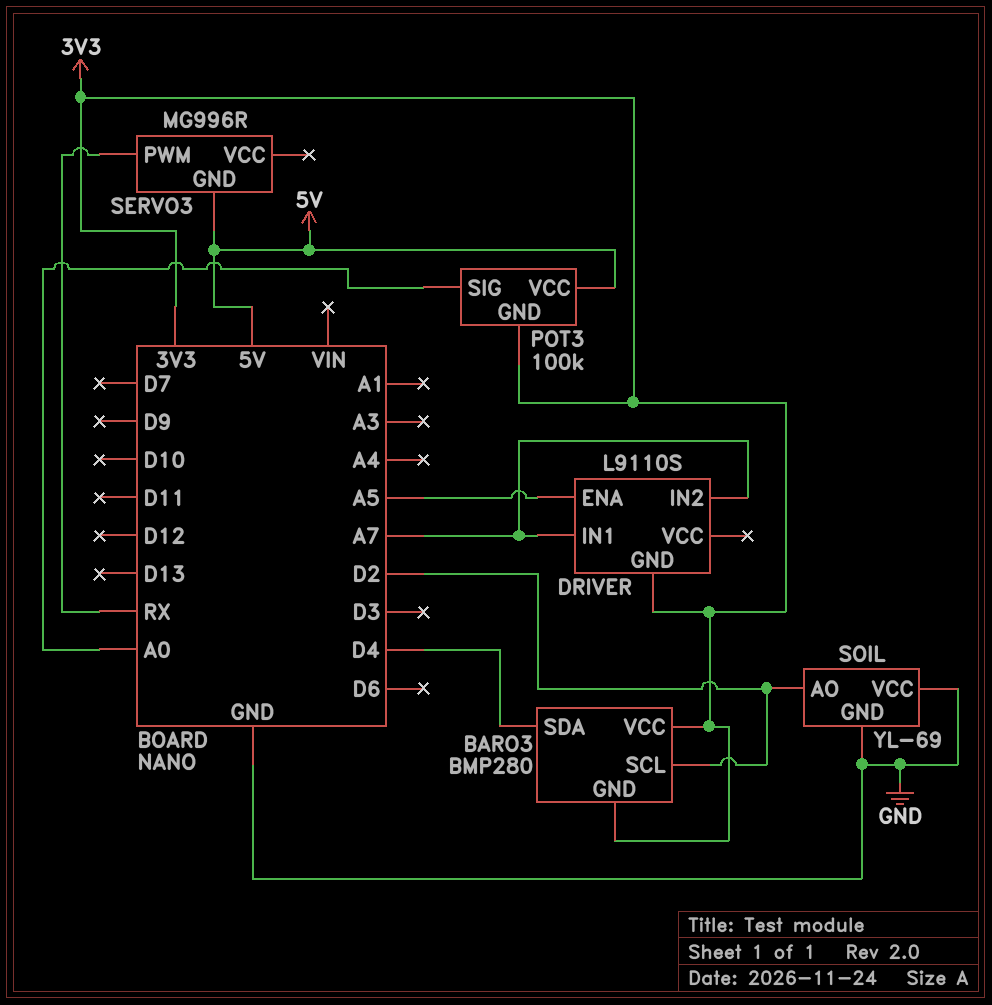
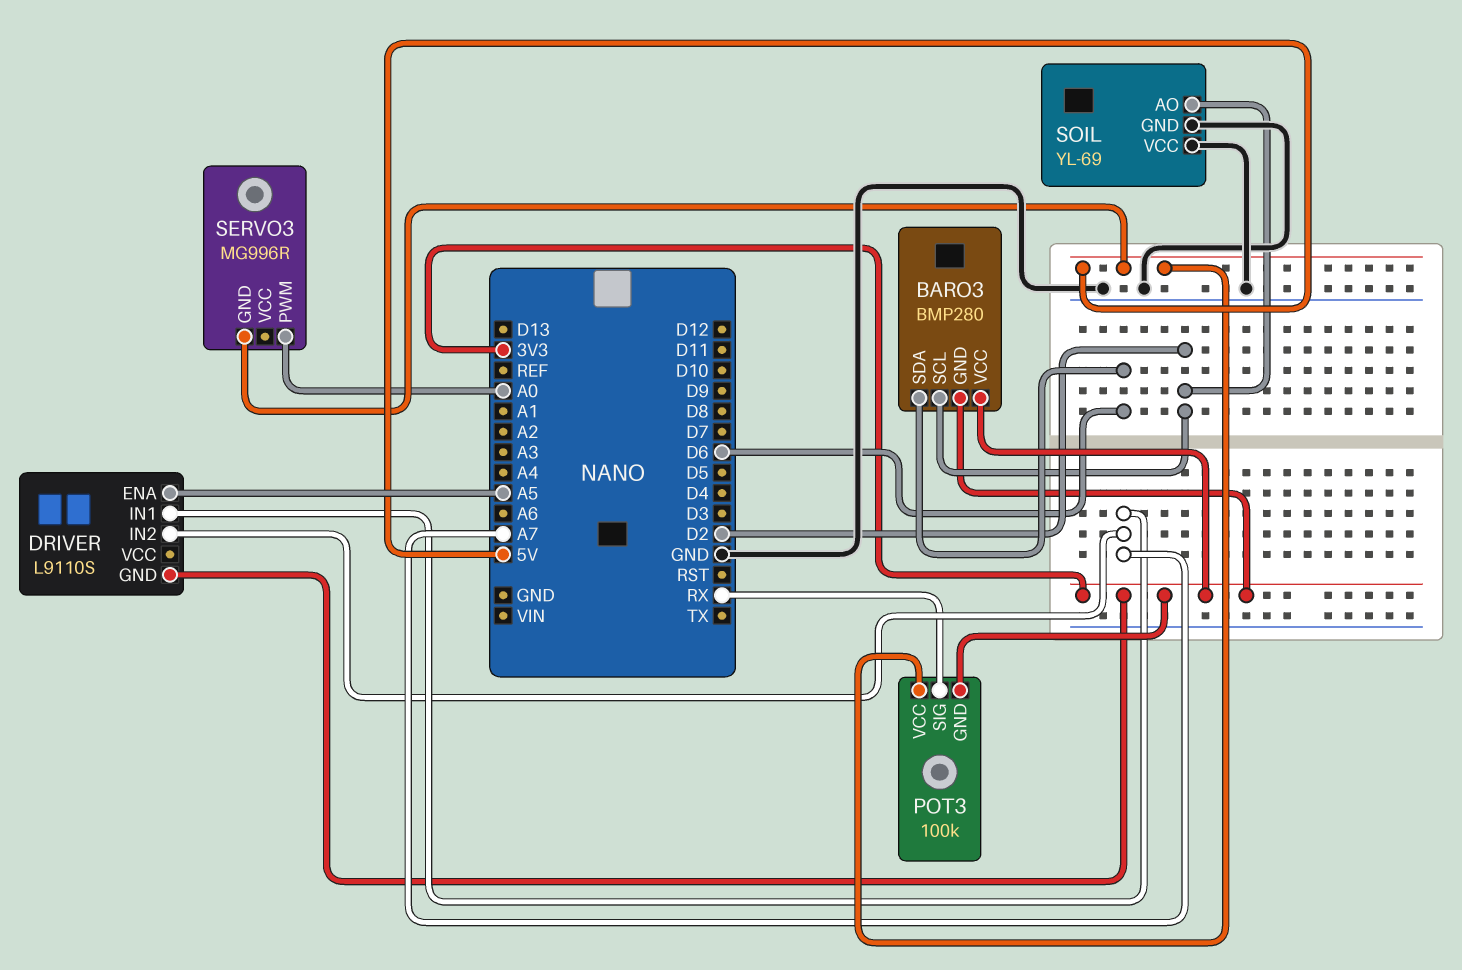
BARO3 pin SDA: D4 -> D6
POT3 pin SIG: A0 -> RX
SERVO3 pin PWM: RX -> A0

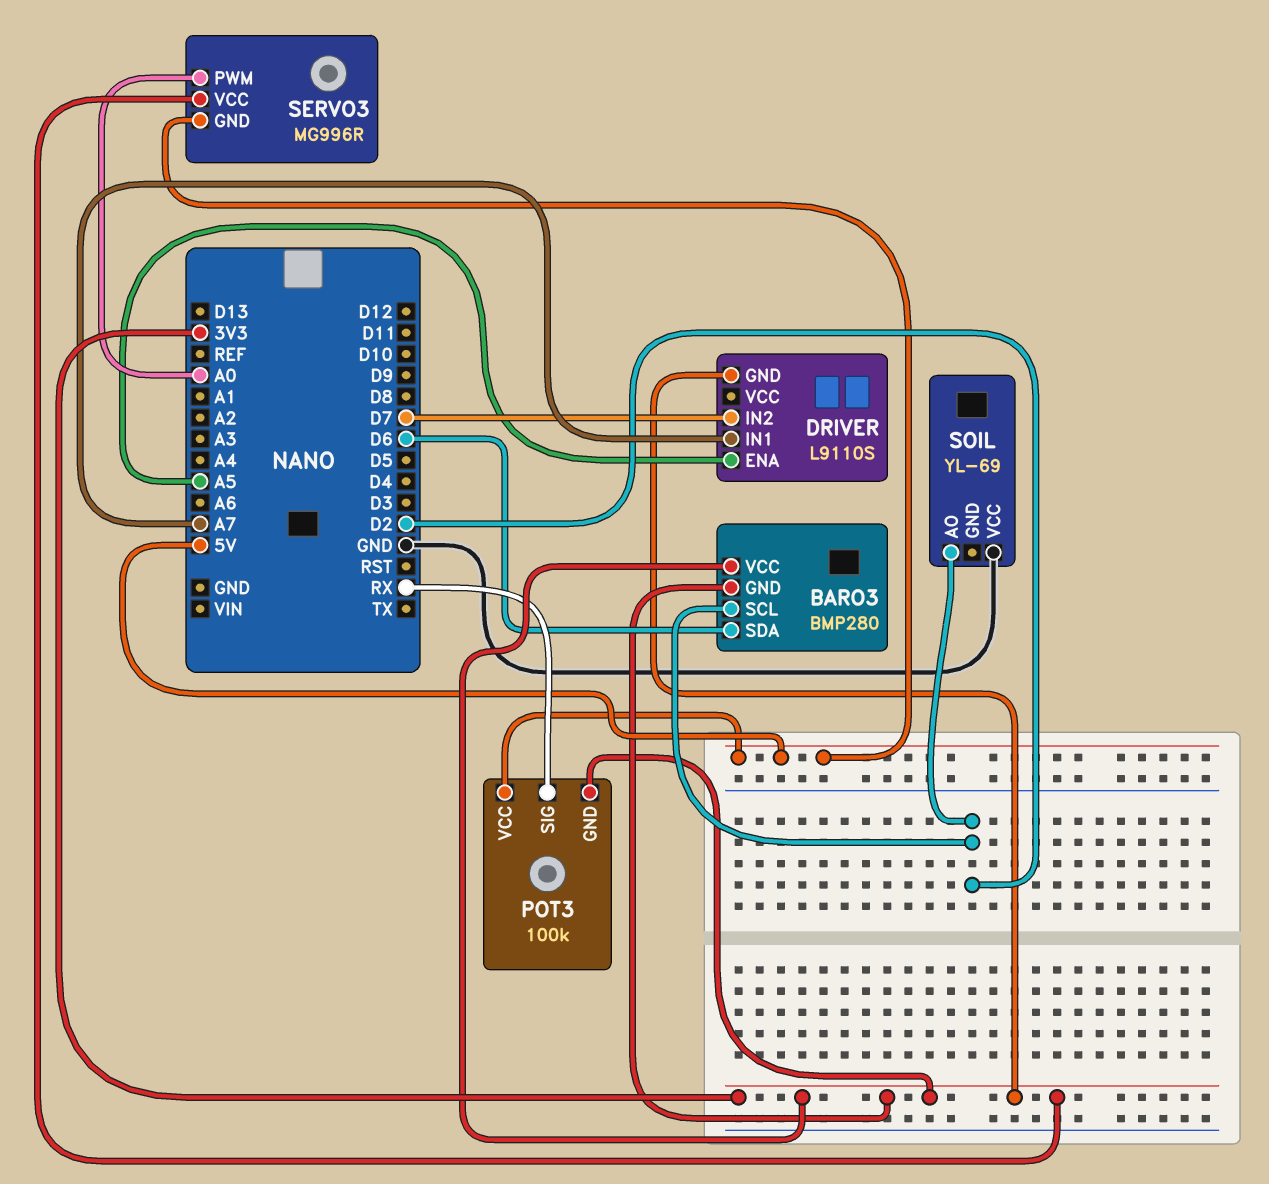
DRIVER pin IN2: A7 -> D7
SERVO3 pin VCC: none -> 3V3
SOIL pin GND: GND -> none

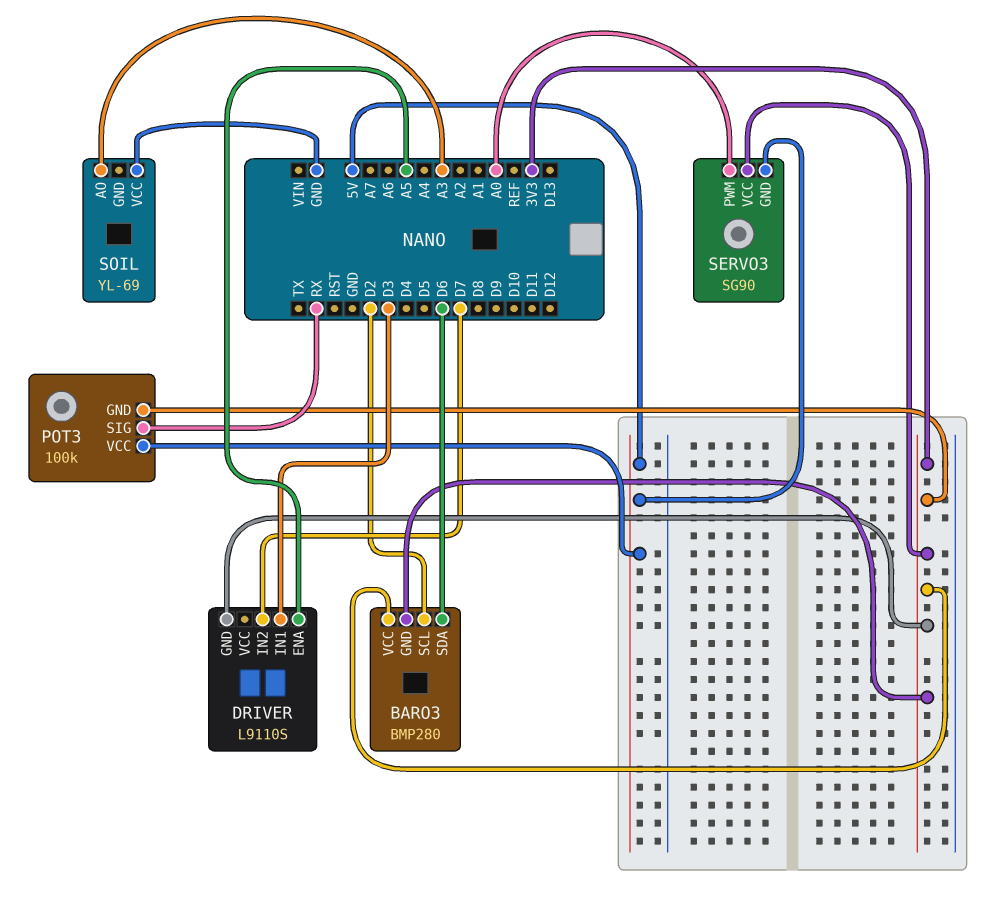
DRIVER pin IN1: A7 -> D3
SERVO3: MG996R -> SG90
SOIL pin AO: D2 -> A3

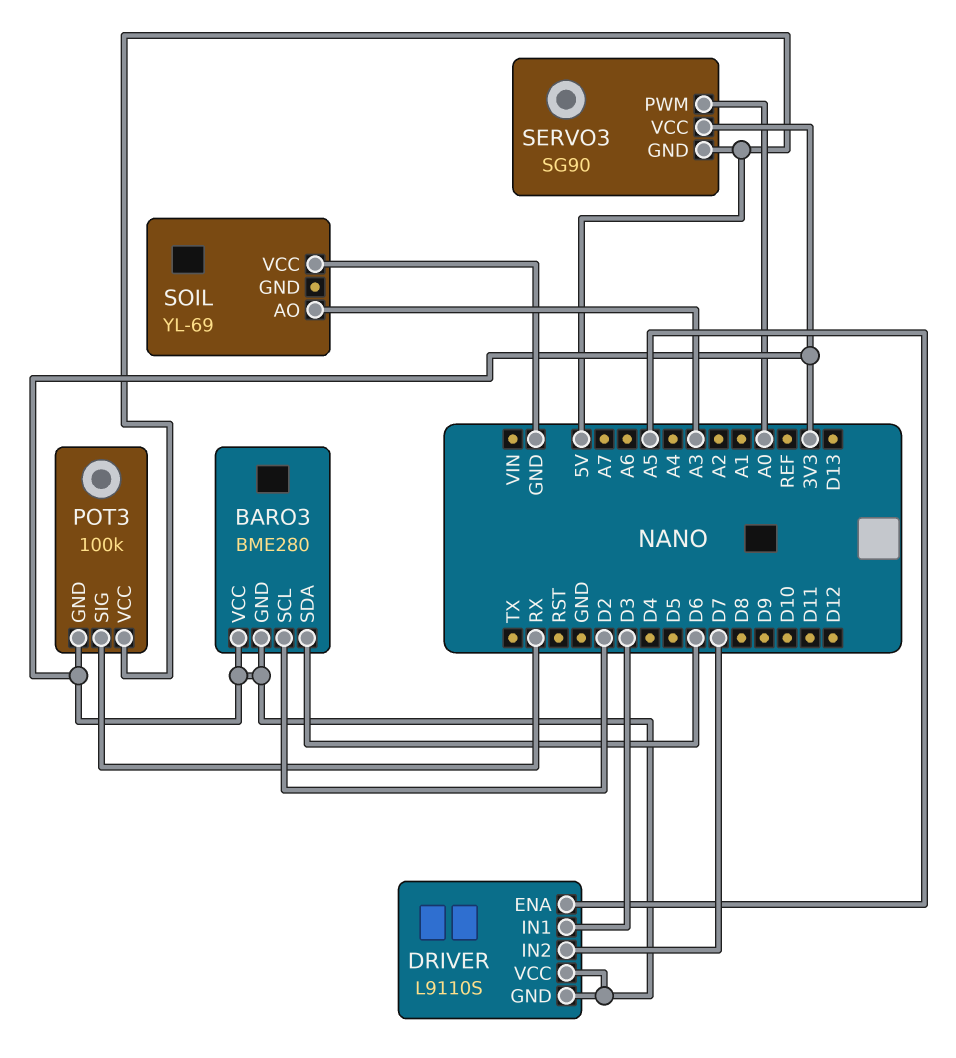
BARO3: BMP280 -> BME280
DRIVER pin VCC: none -> 3V3

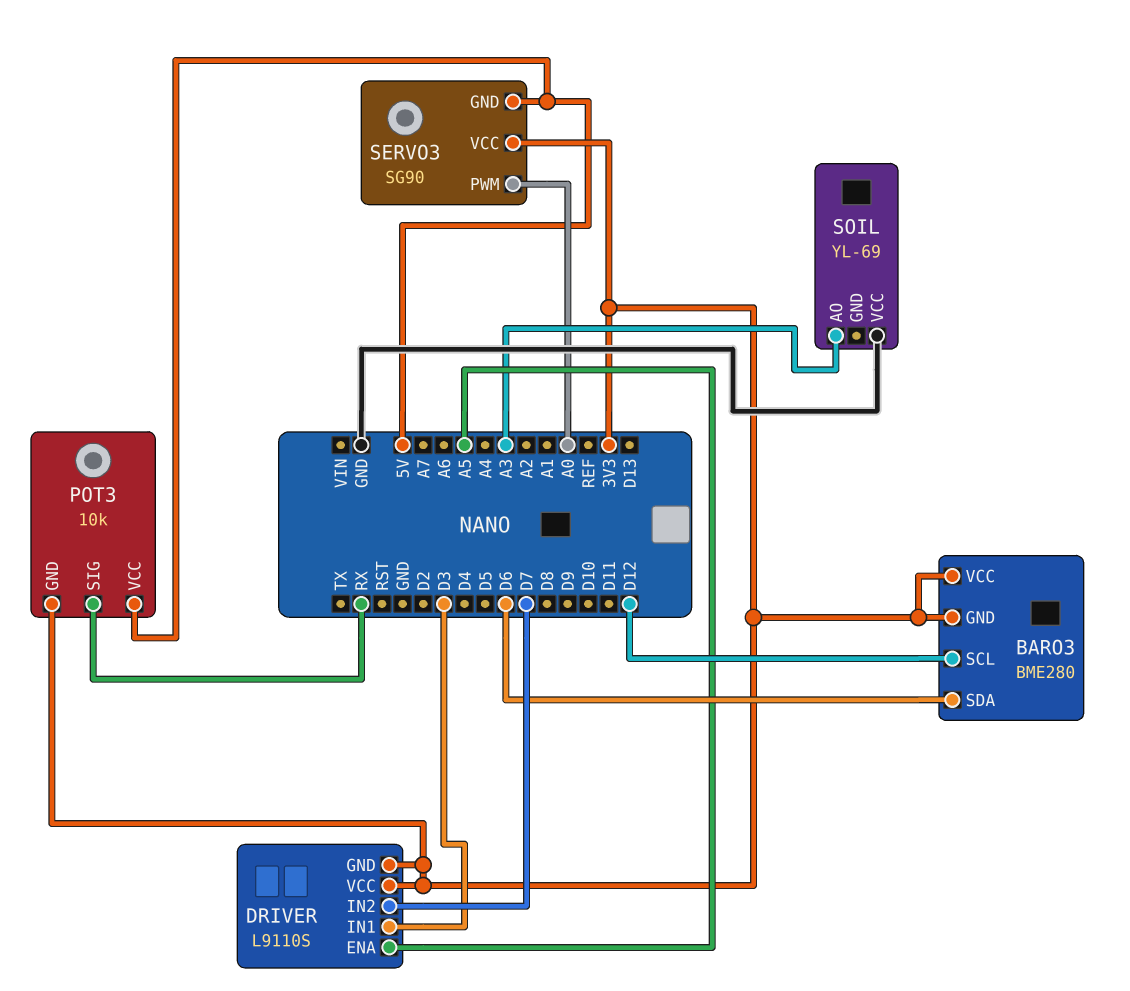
BARO3 pin SCL: D2 -> D12
POT3: 100k -> 10k

